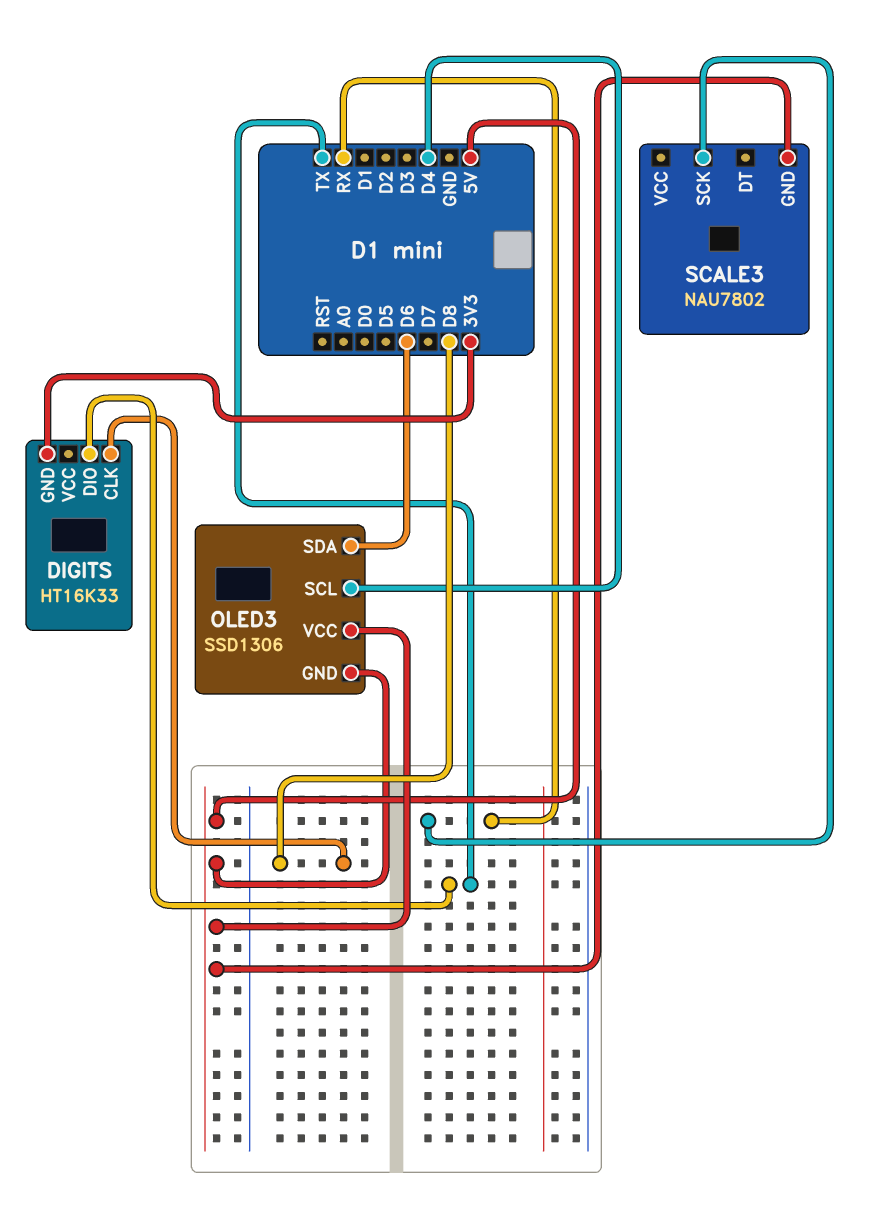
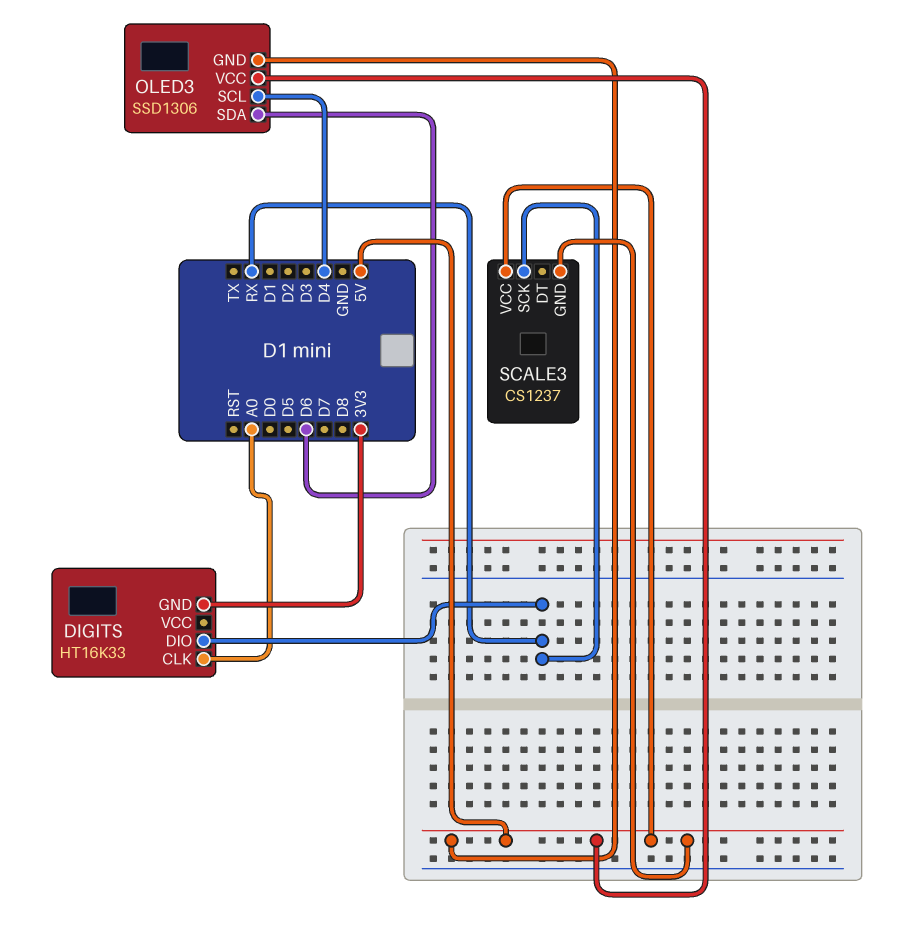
DIGITS pin CLK: D8 -> A0
DIGITS pin DIO: TX -> RX
SCALE3: NAU7802 -> CS1237
SCALE3 pin VCC: none -> 5V

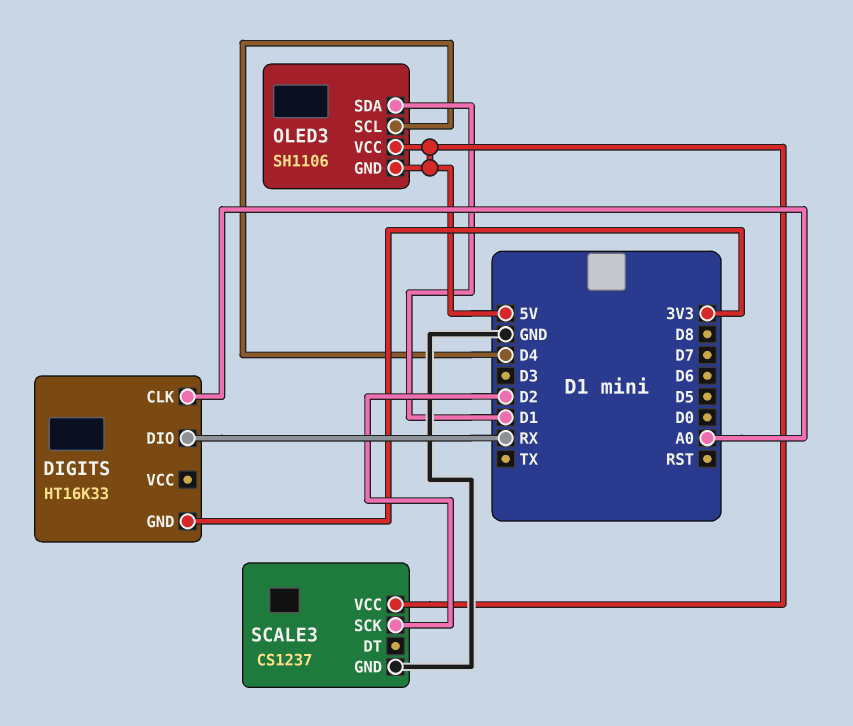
OLED3: SSD1306 -> SH1106
OLED3 pin SDA: D6 -> D1
SCALE3 pin GND: 5V -> GND
SCALE3 pin SCK: RX -> D2

